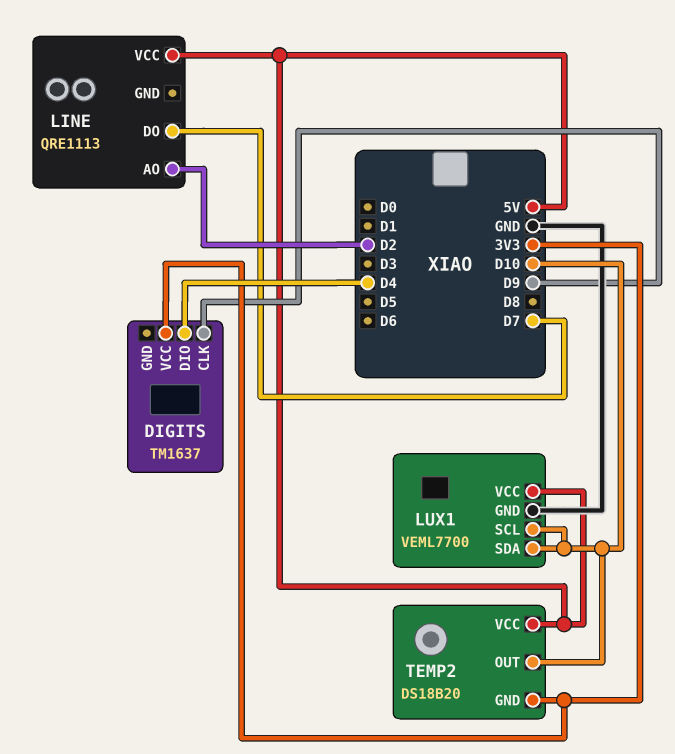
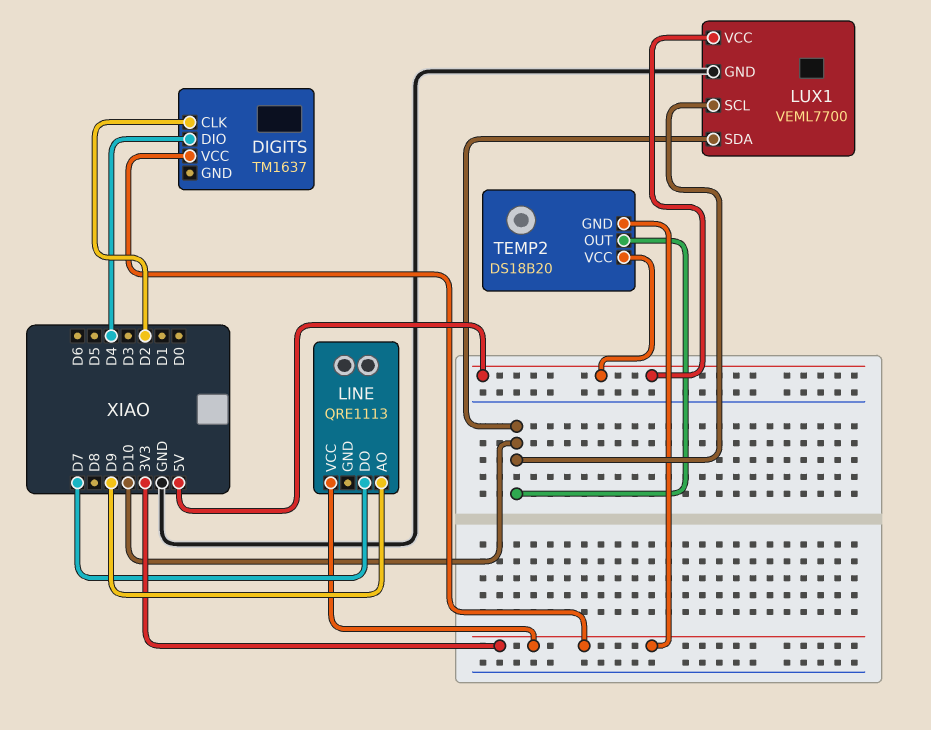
DIGITS pin CLK: D9 -> D2
LINE pin AO: D2 -> D9
LINE pin VCC: 5V -> 3V3

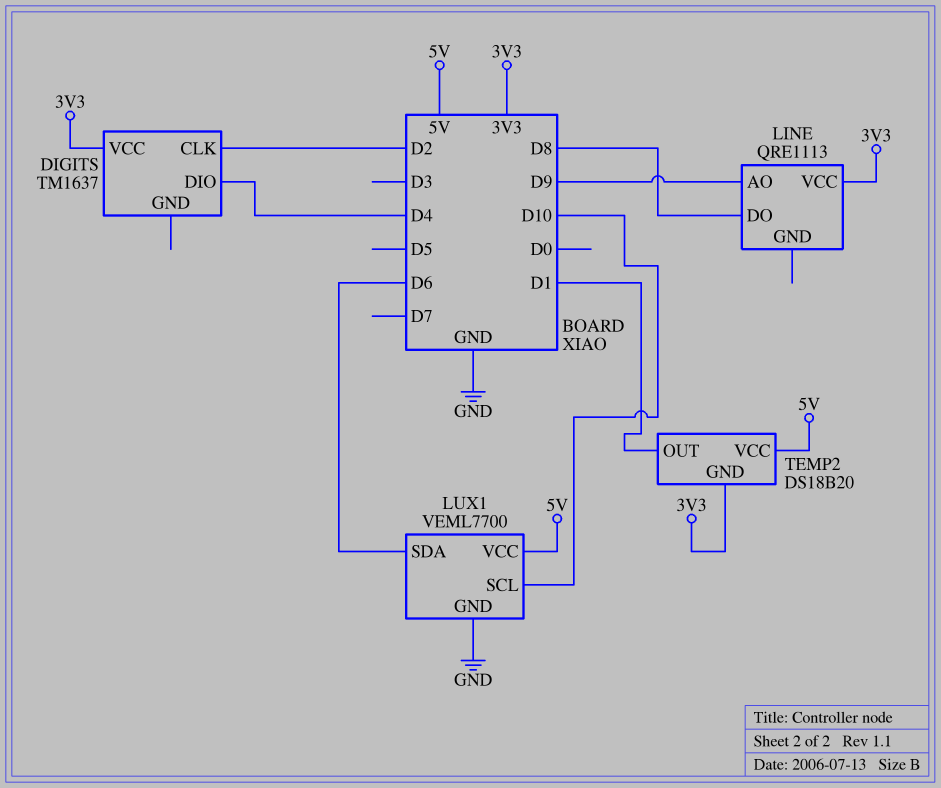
LINE pin DO: D7 -> D8
LUX1 pin SDA: D10 -> D6
TEMP2 pin OUT: D10 -> D1

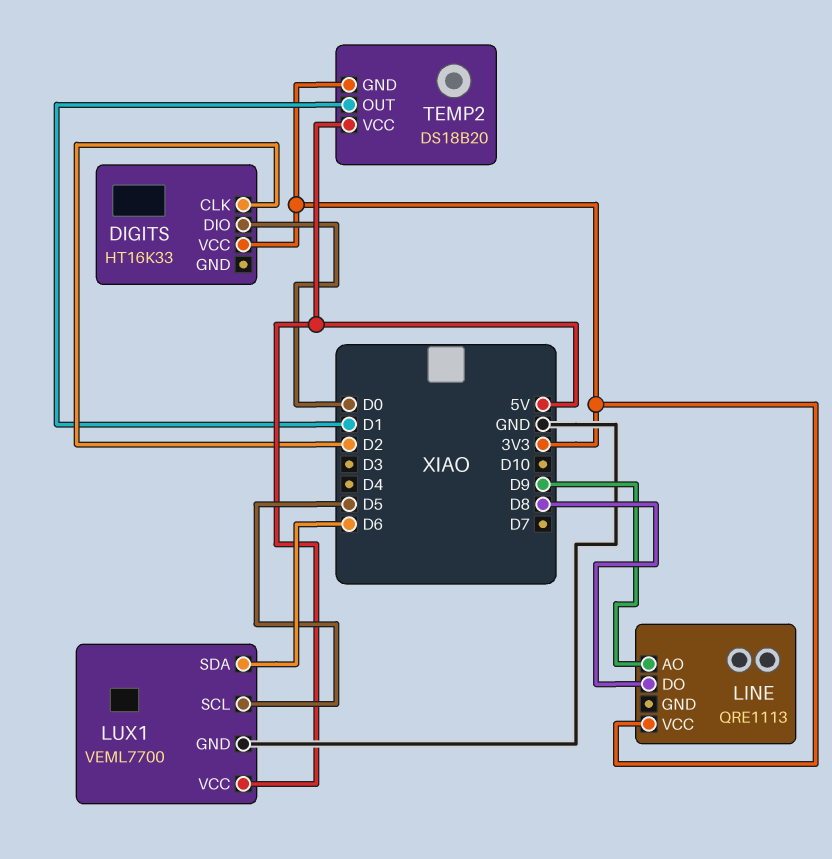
DIGITS: TM1637 -> HT16K33
DIGITS pin DIO: D4 -> D0
LUX1 pin SCL: D10 -> D5

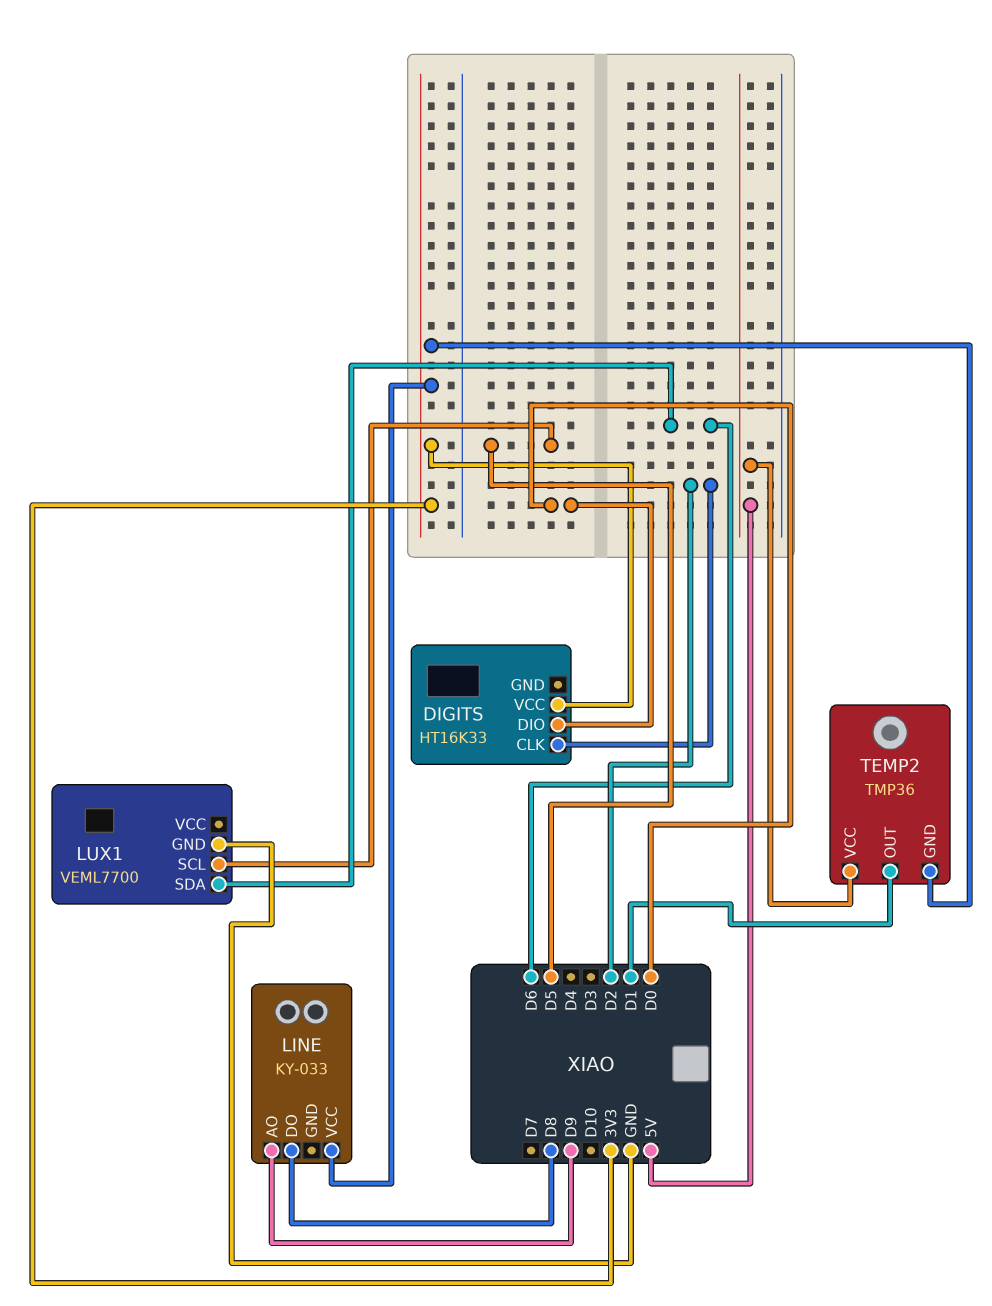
LINE: QRE1113 -> KY-033
LUX1 pin VCC: 5V -> none
TEMP2: DS18B20 -> TMP36

